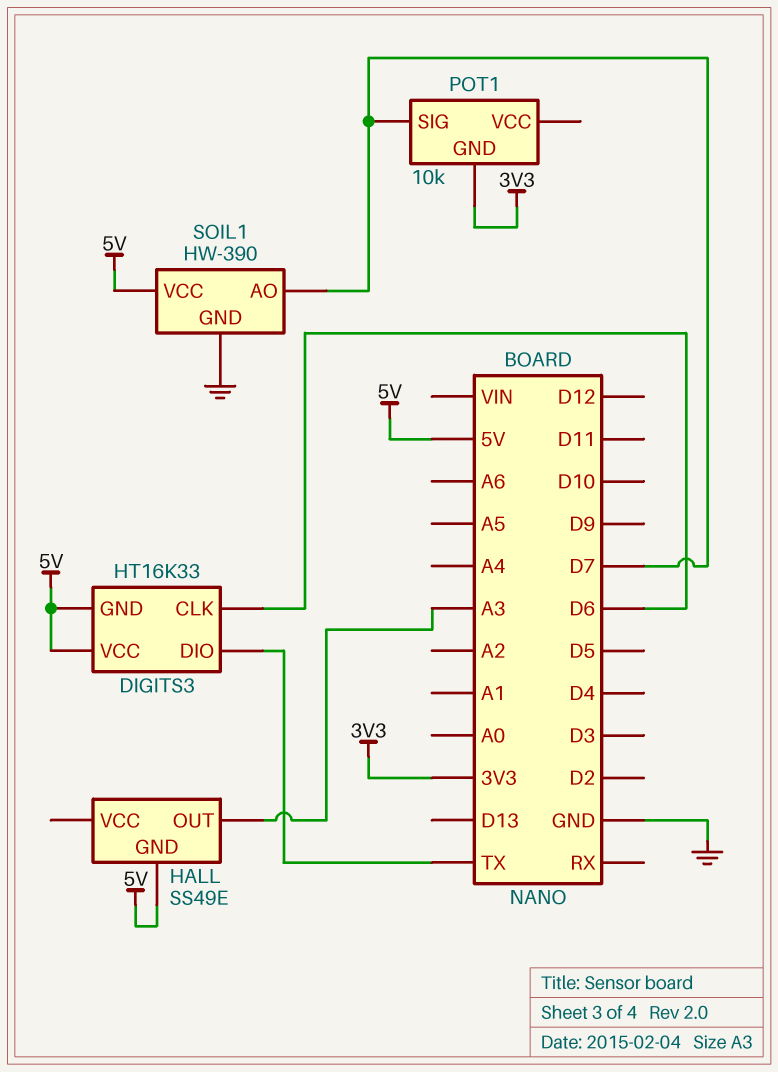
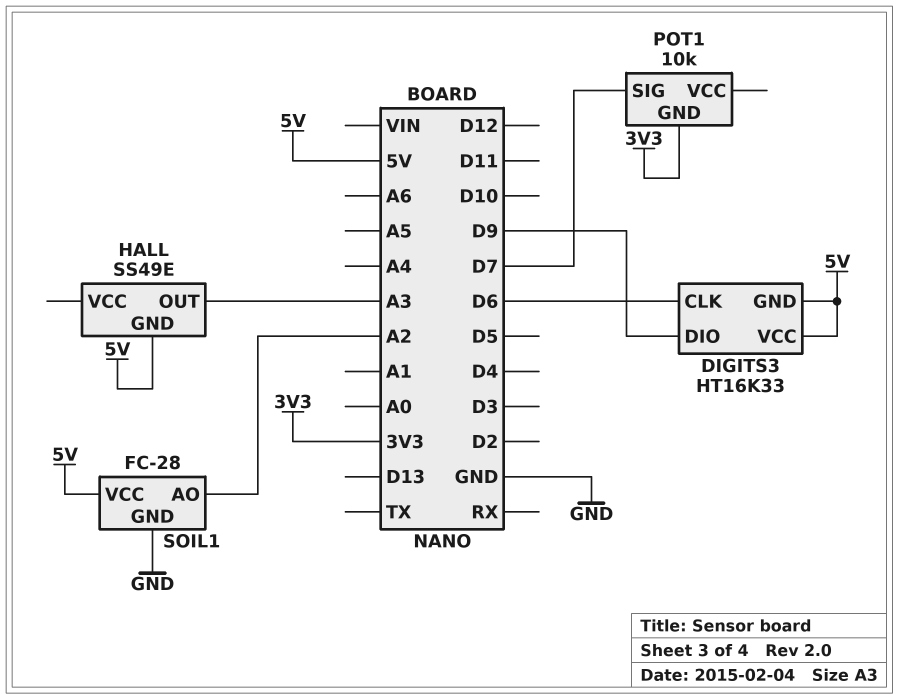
DIGITS3 pin DIO: TX -> D9
SOIL1: HW-390 -> FC-28
SOIL1 pin AO: D7 -> A2

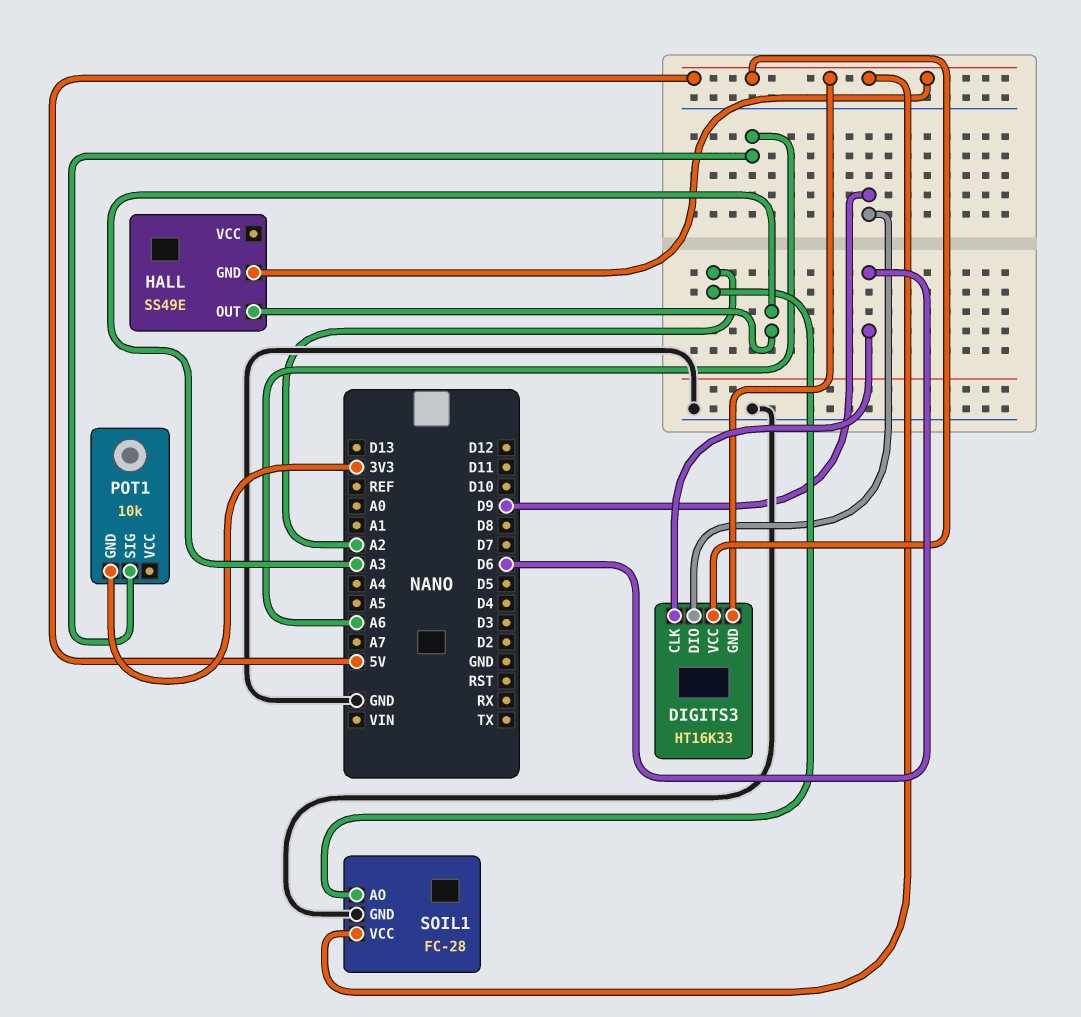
POT1 pin SIG: D7 -> A6

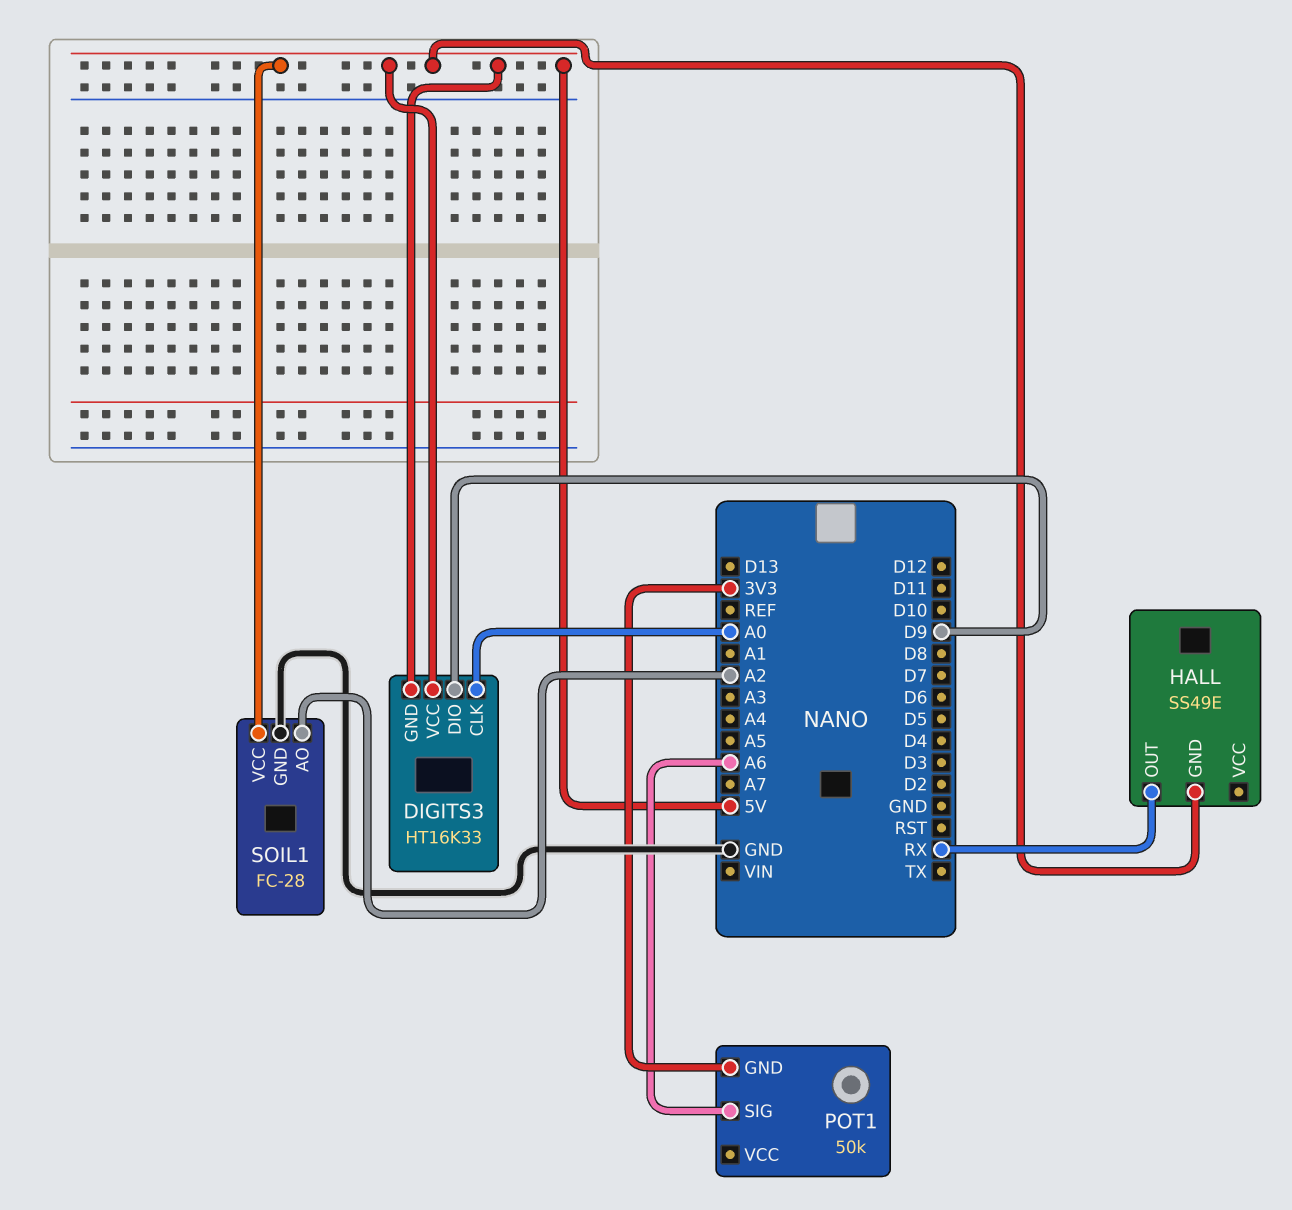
DIGITS3 pin CLK: D6 -> A0
HALL pin OUT: A3 -> RX
POT1: 10k -> 50k

